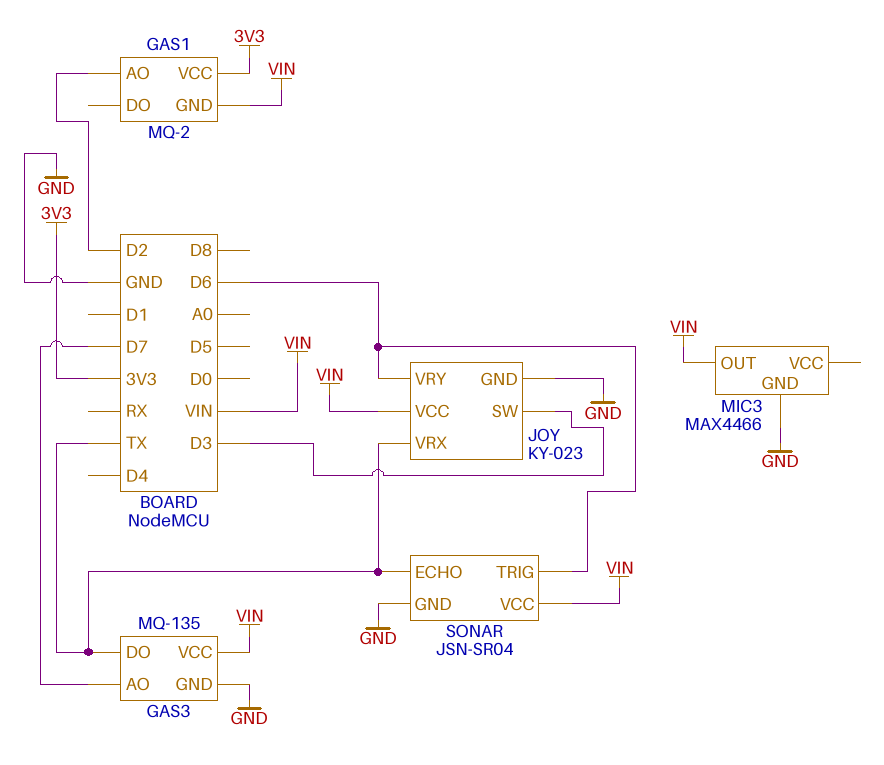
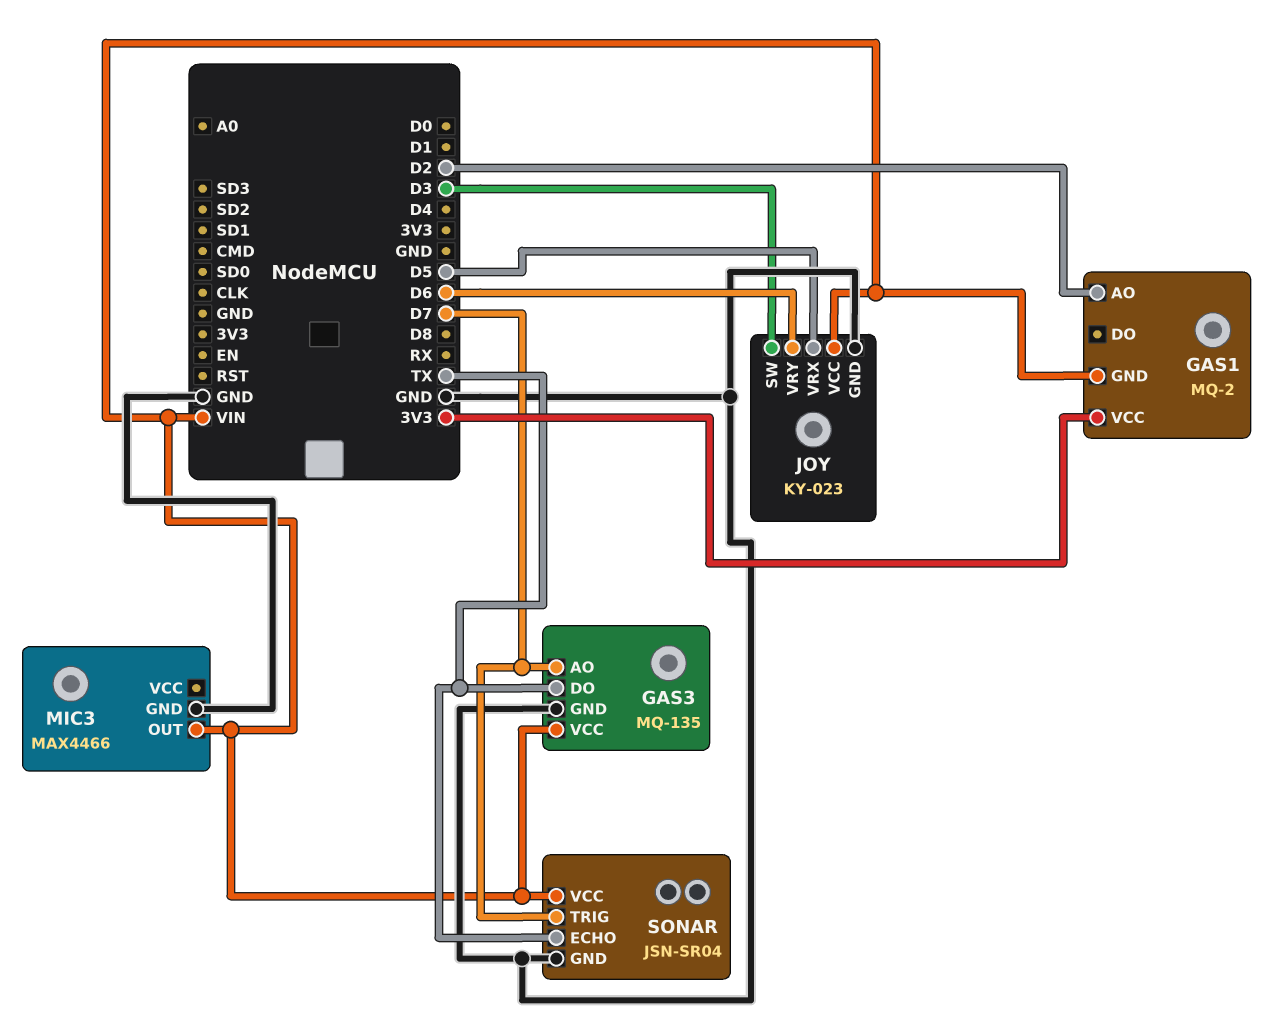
JOY pin VRX: TX -> D5
SONAR pin TRIG: D6 -> D7

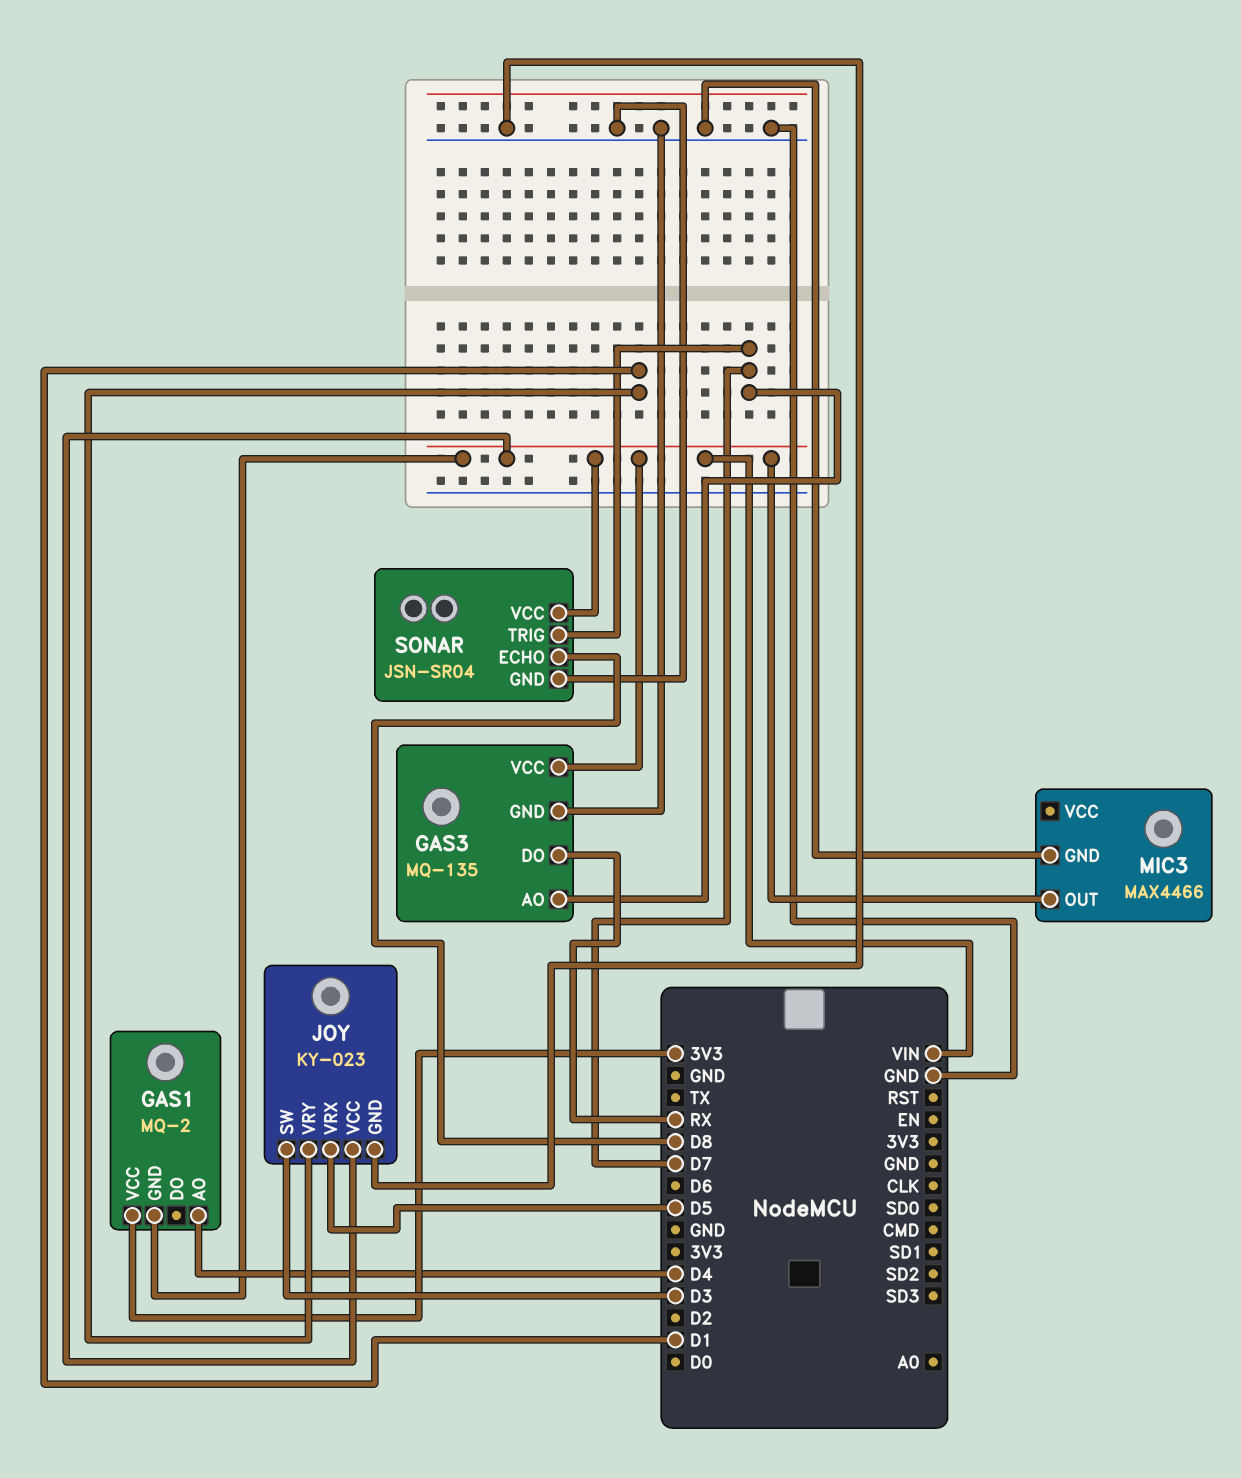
GAS1 pin AO: D2 -> D4
GAS3 pin DO: TX -> RX
JOY pin VRY: D6 -> D1
SONAR pin ECHO: TX -> D8

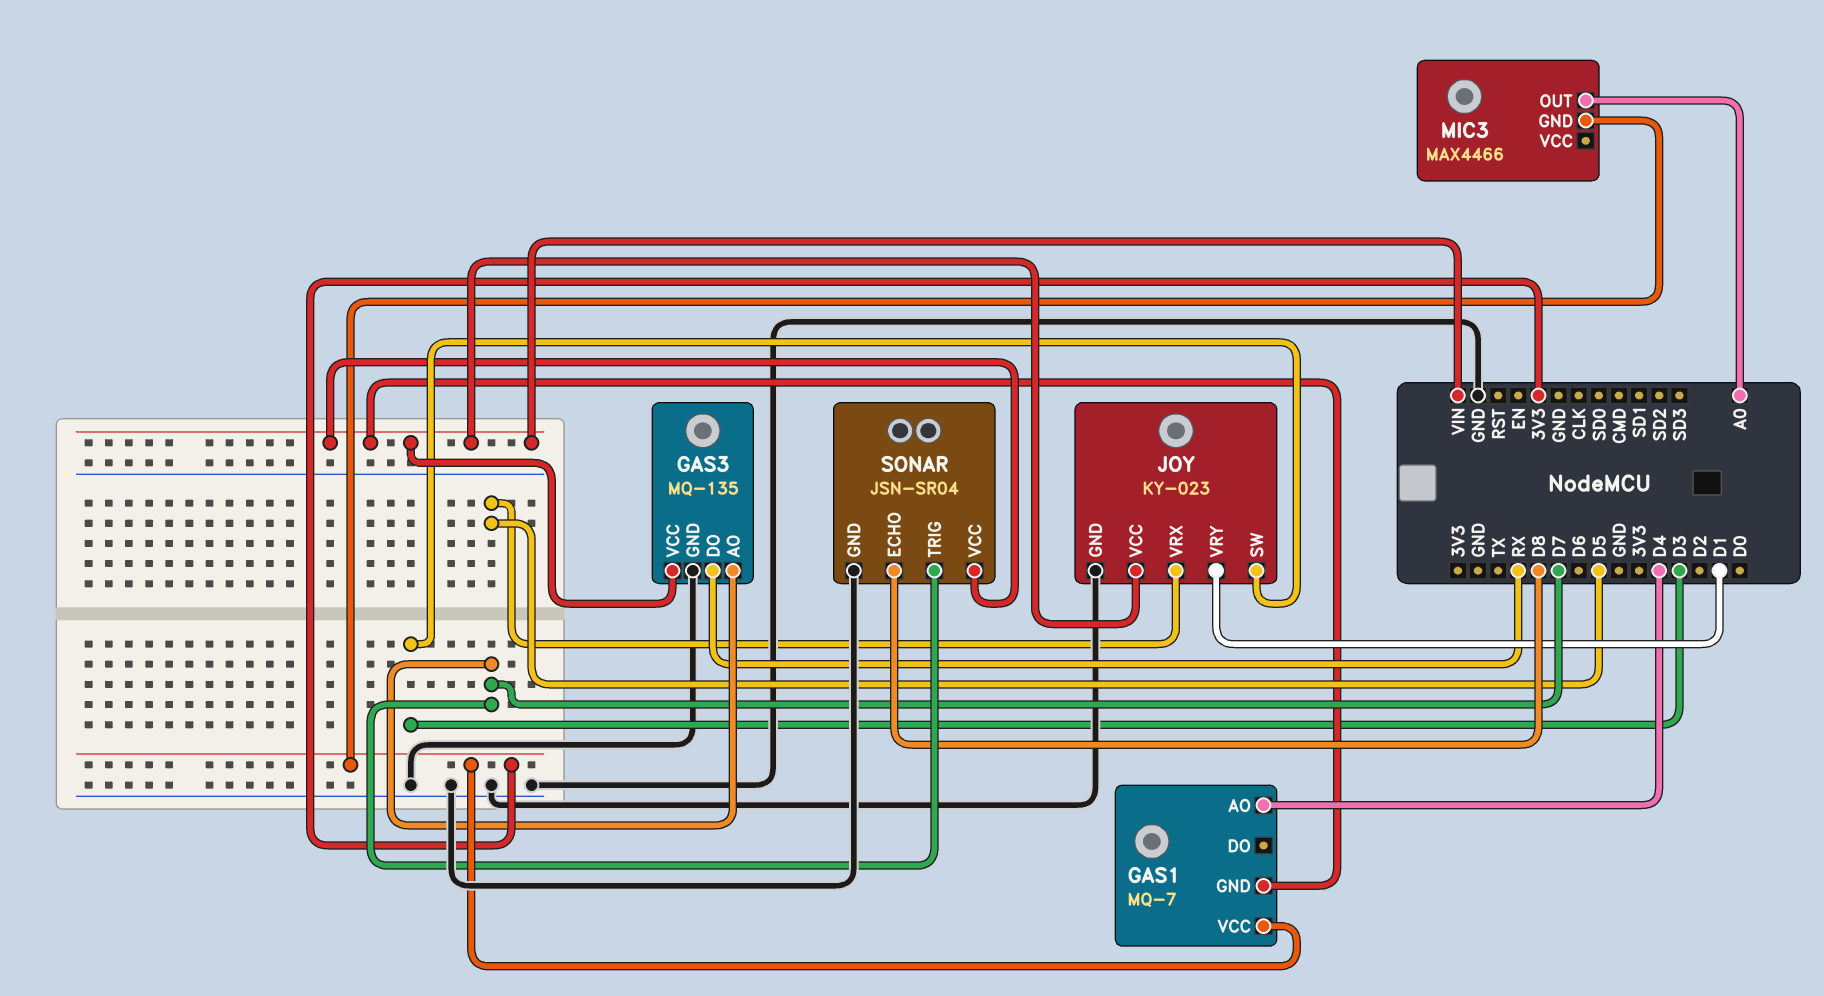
GAS1: MQ-2 -> MQ-7
MIC3 pin GND: GND -> 3V3
MIC3 pin OUT: VIN -> A0

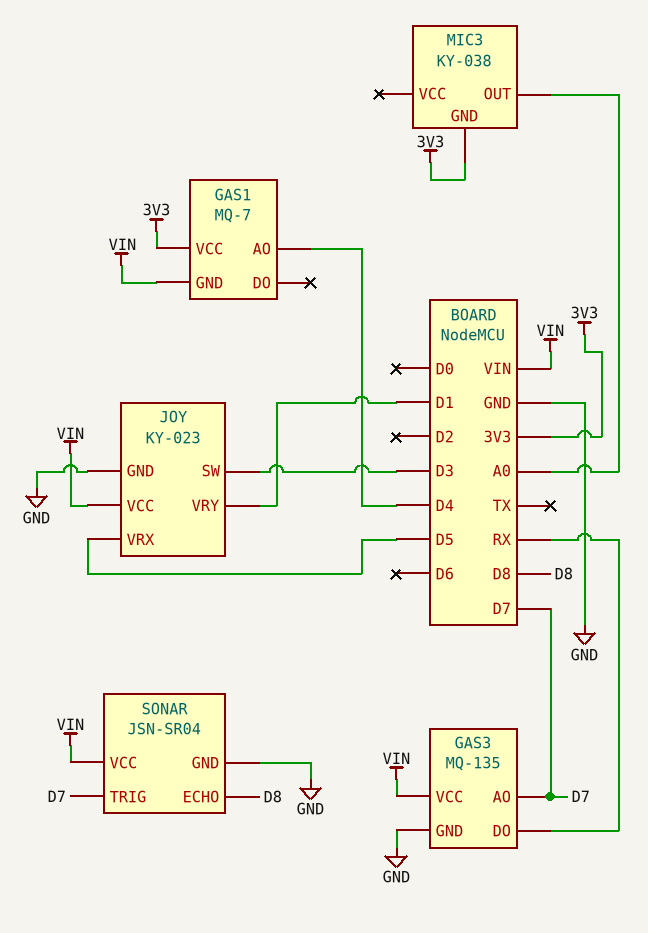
MIC3: MAX4466 -> KY-038

